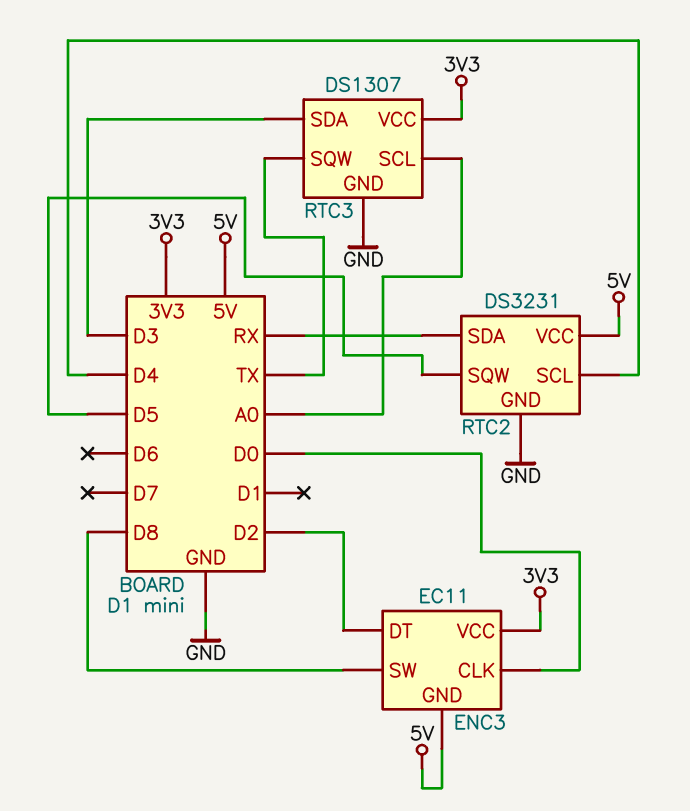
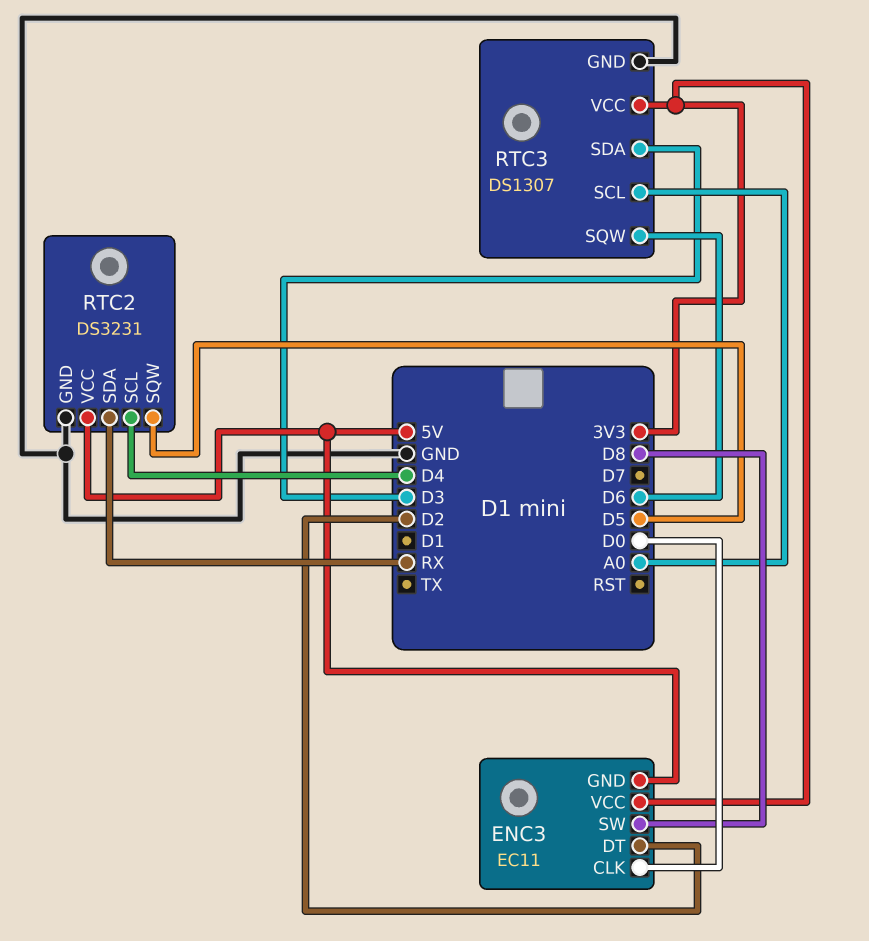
RTC3 pin SQW: TX -> D6

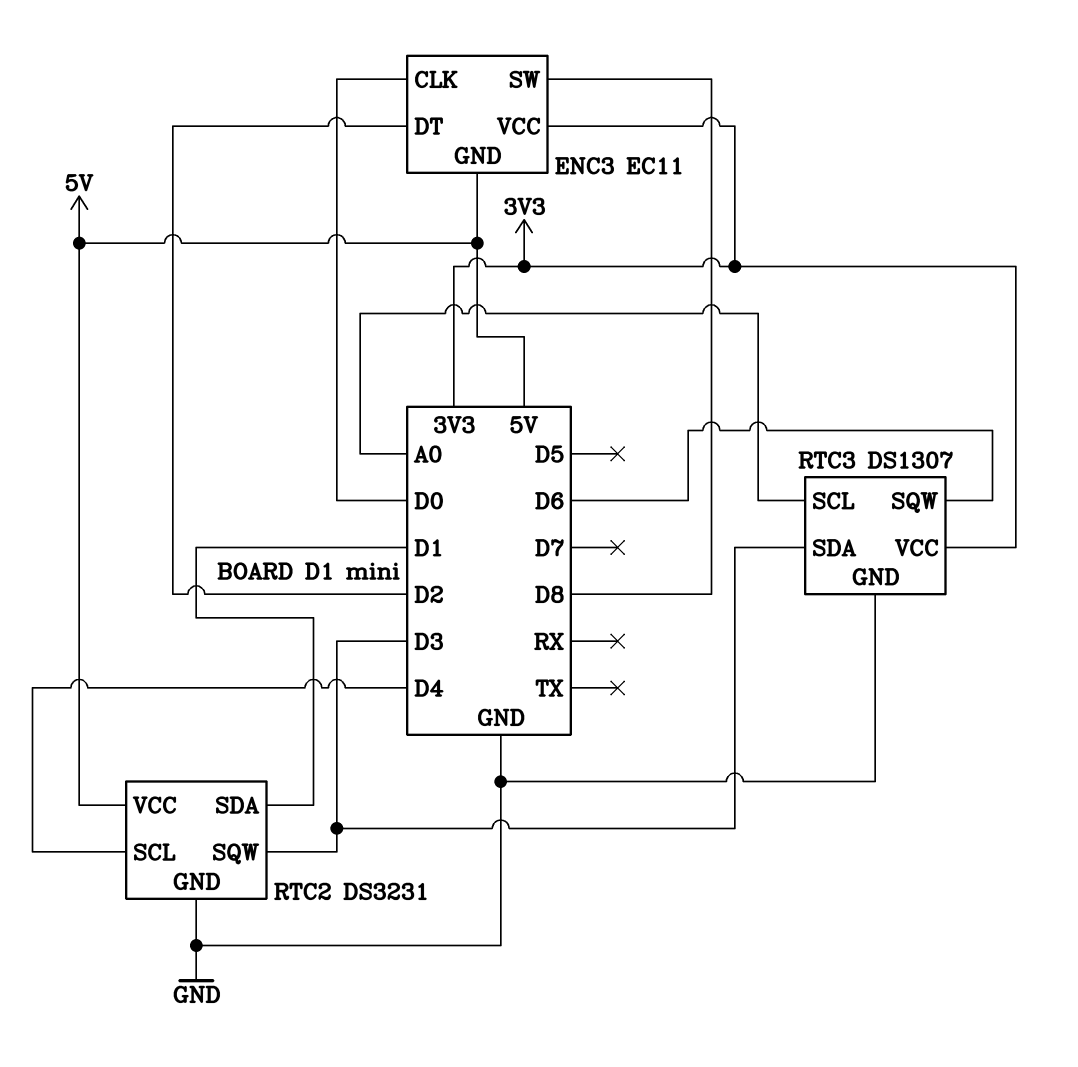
RTC2 pin SDA: RX -> D1
RTC2 pin SQW: D5 -> D3

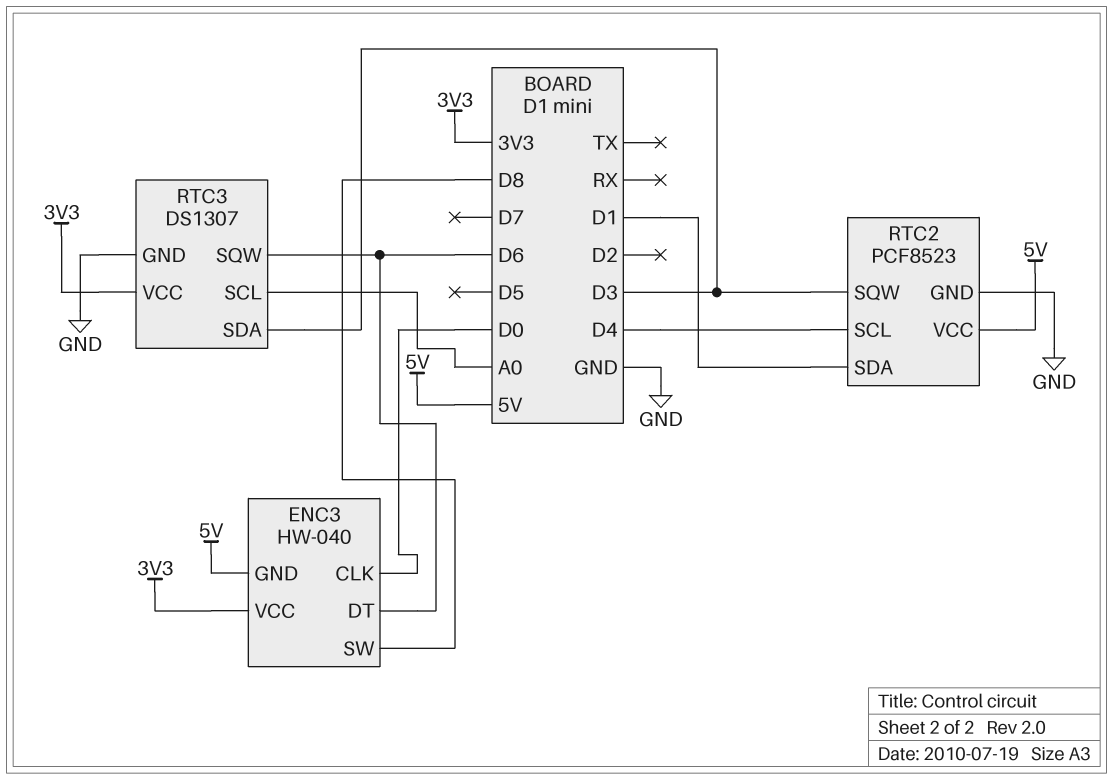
ENC3: EC11 -> HW-040
ENC3 pin DT: D2 -> D6
RTC2: DS3231 -> PCF8523

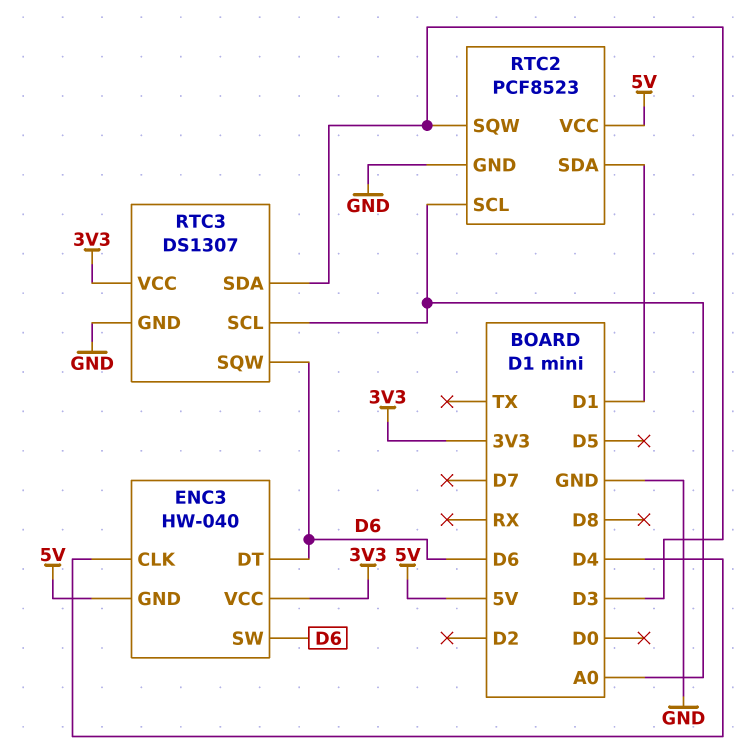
ENC3 pin CLK: D0 -> D4
ENC3 pin SW: D8 -> D6
RTC2 pin SCL: D4 -> A0

